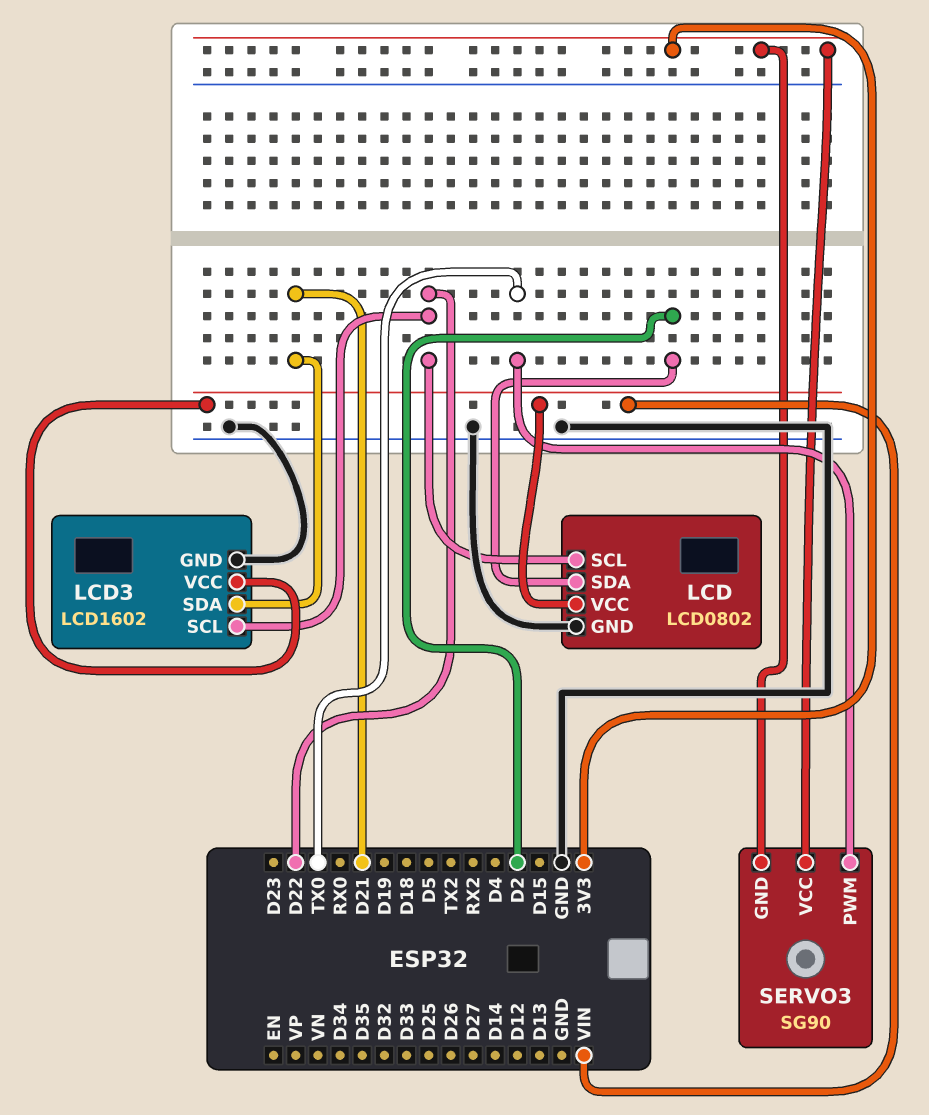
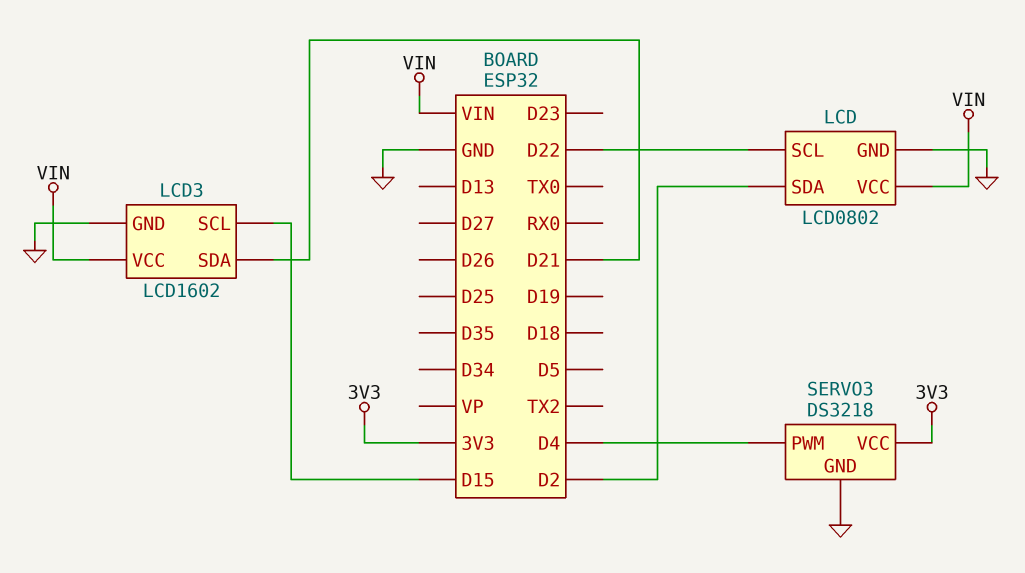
LCD3 pin SCL: D22 -> D15
SERVO3: SG90 -> DS3218
SERVO3 pin GND: 3V3 -> GND
SERVO3 pin PWM: TX0 -> D4

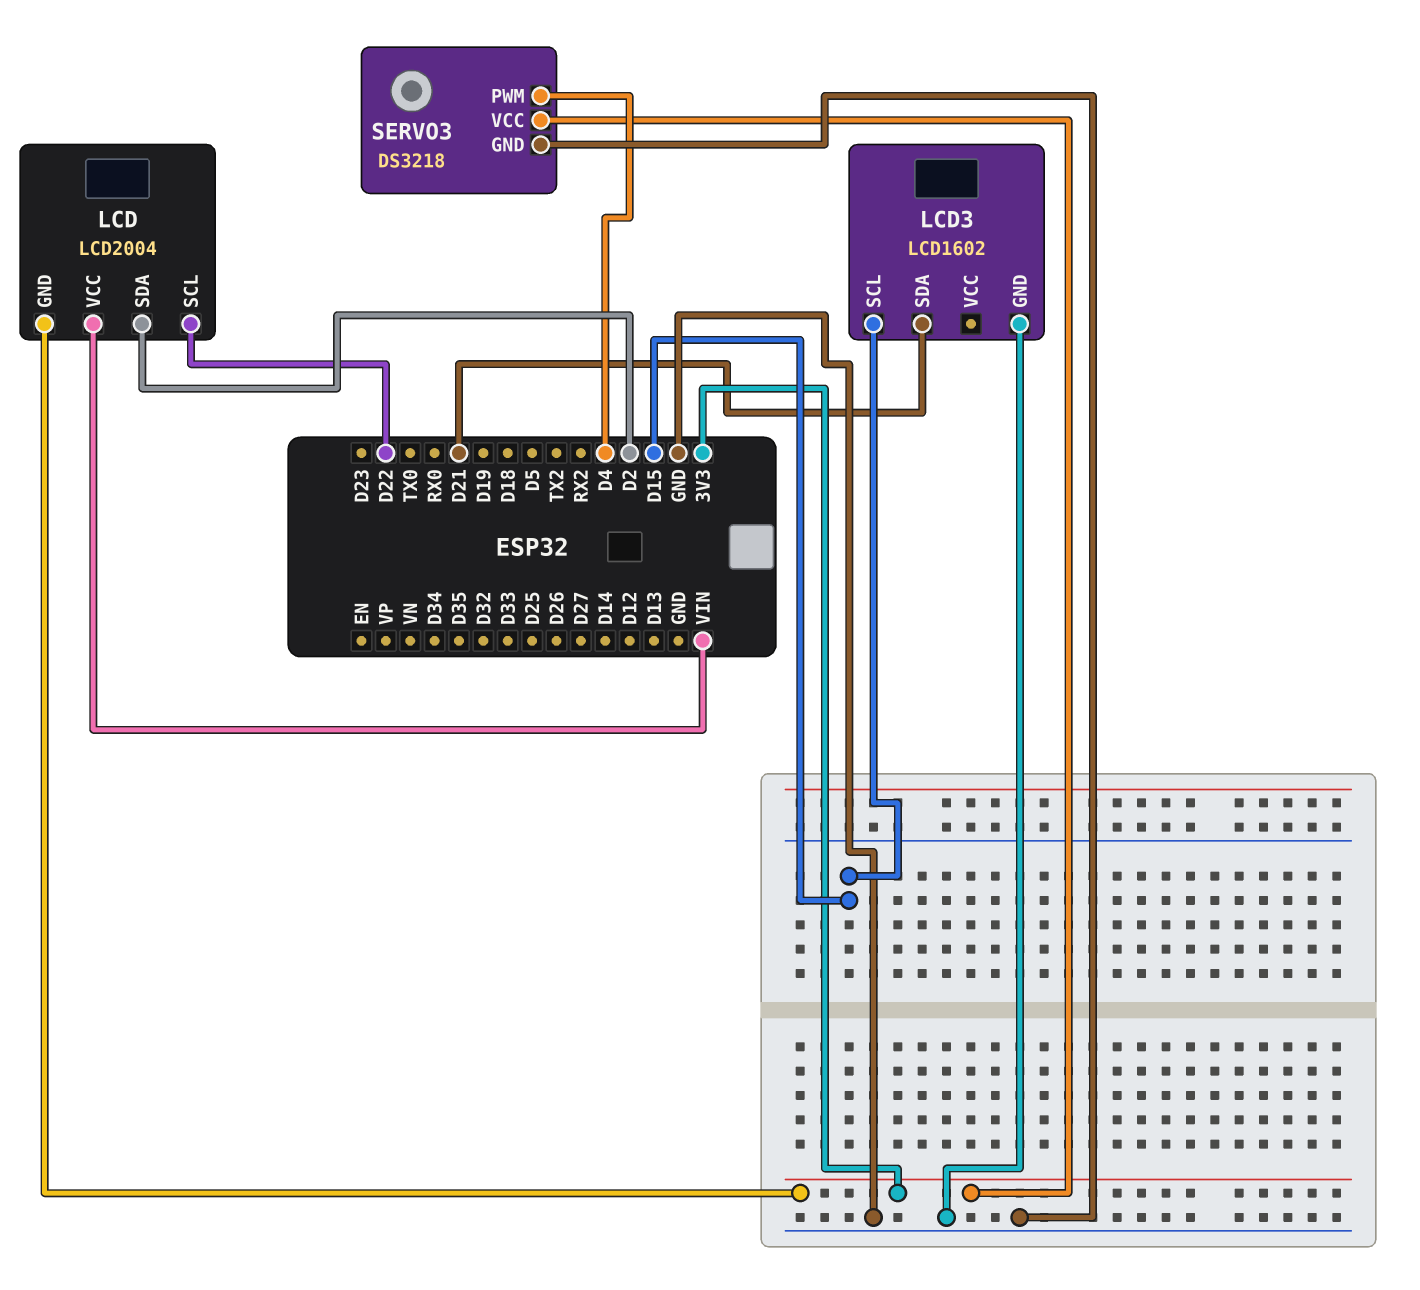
LCD: LCD0802 -> LCD2004
LCD pin GND: GND -> 3V3
LCD3 pin VCC: VIN -> none

